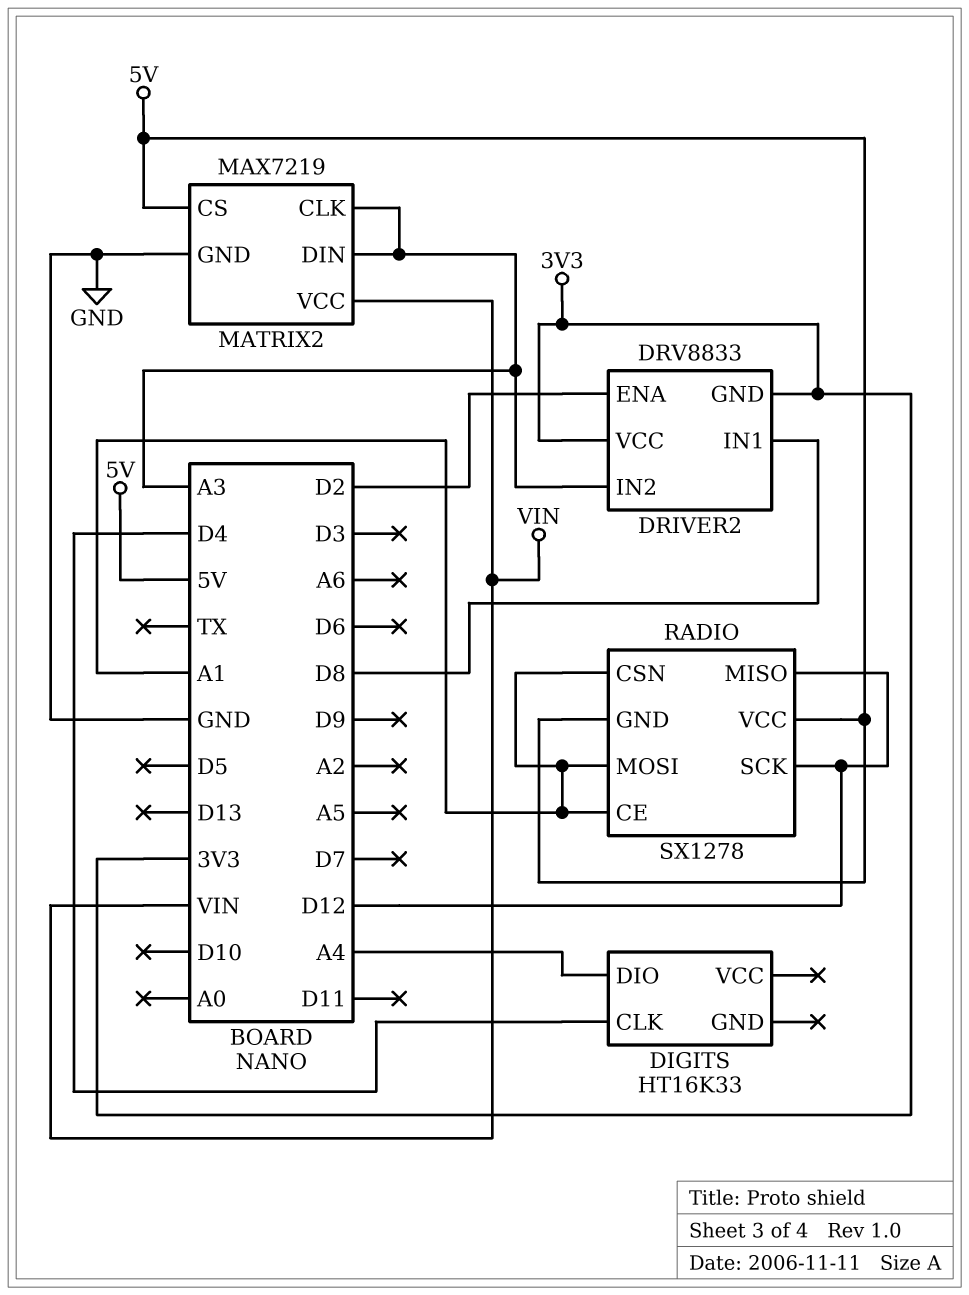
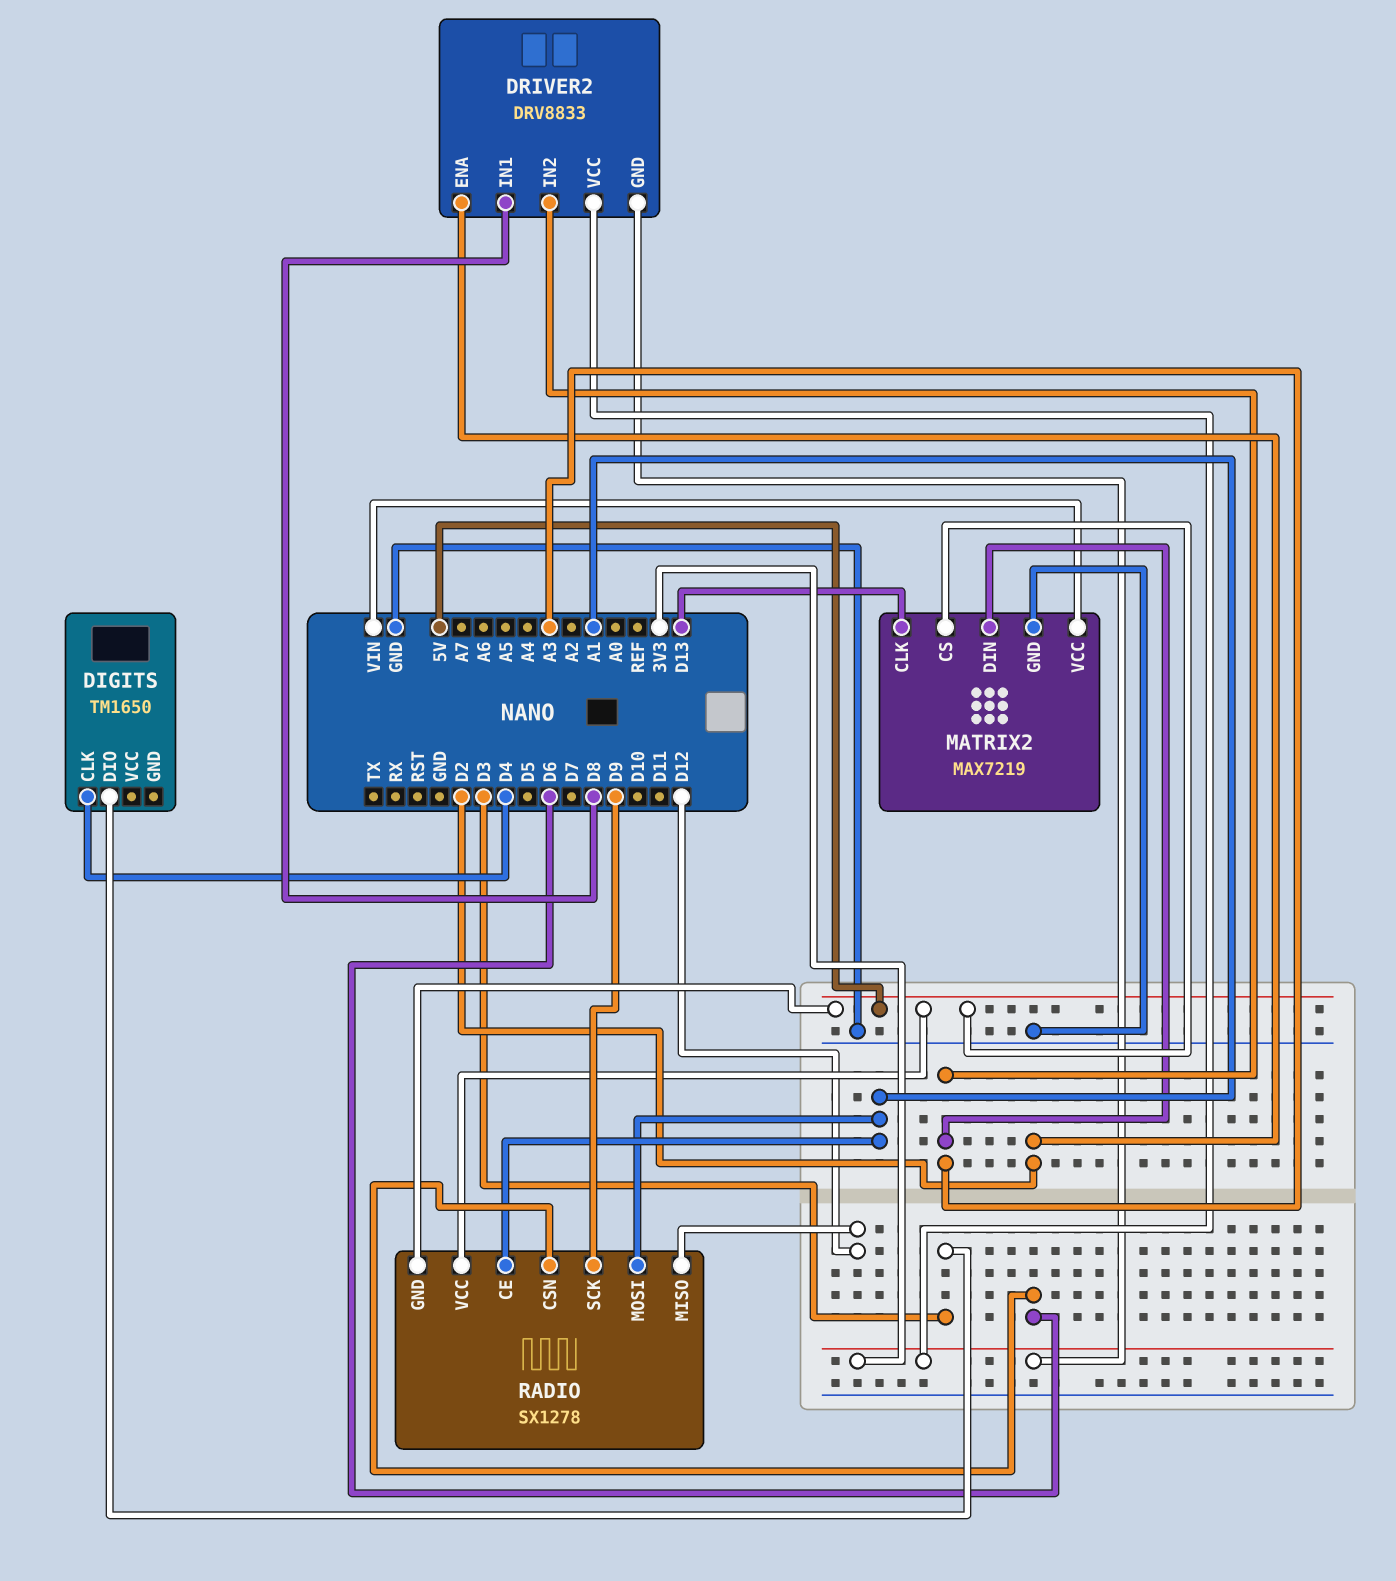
DIGITS: HT16K33 -> TM1650
DIGITS pin DIO: A4 -> D3
MATRIX2 pin CLK: A3 -> D13
RADIO pin CSN: A1 -> D6
RADIO pin SCK: D12 -> D9

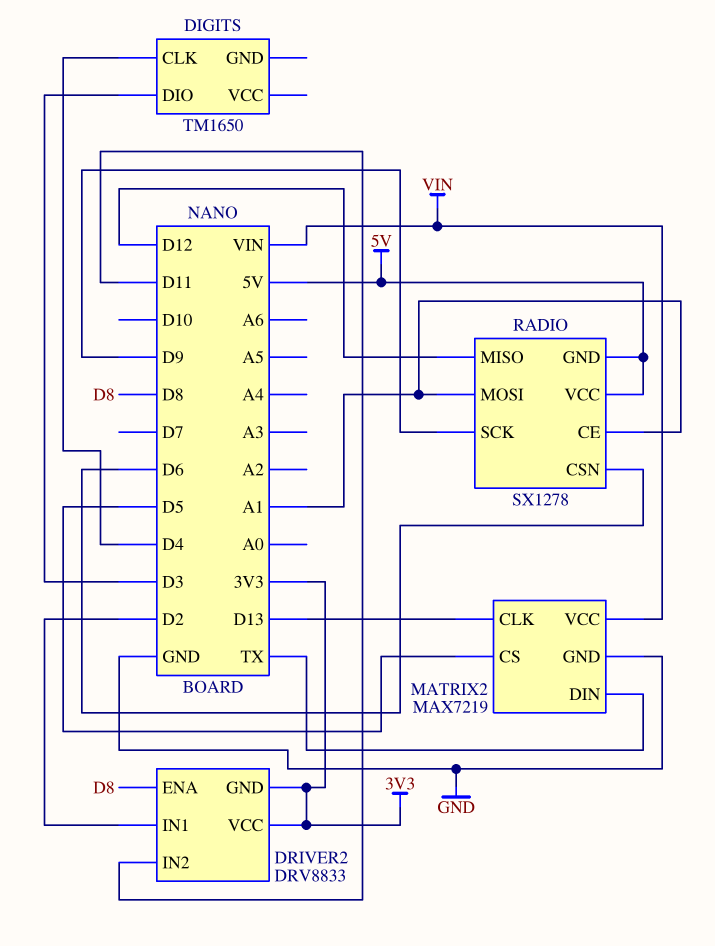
DRIVER2 pin ENA: D2 -> D8
DRIVER2 pin IN1: D8 -> D2
DRIVER2 pin IN2: A3 -> D11
MATRIX2 pin CS: 5V -> D5
MATRIX2 pin DIN: A3 -> TX

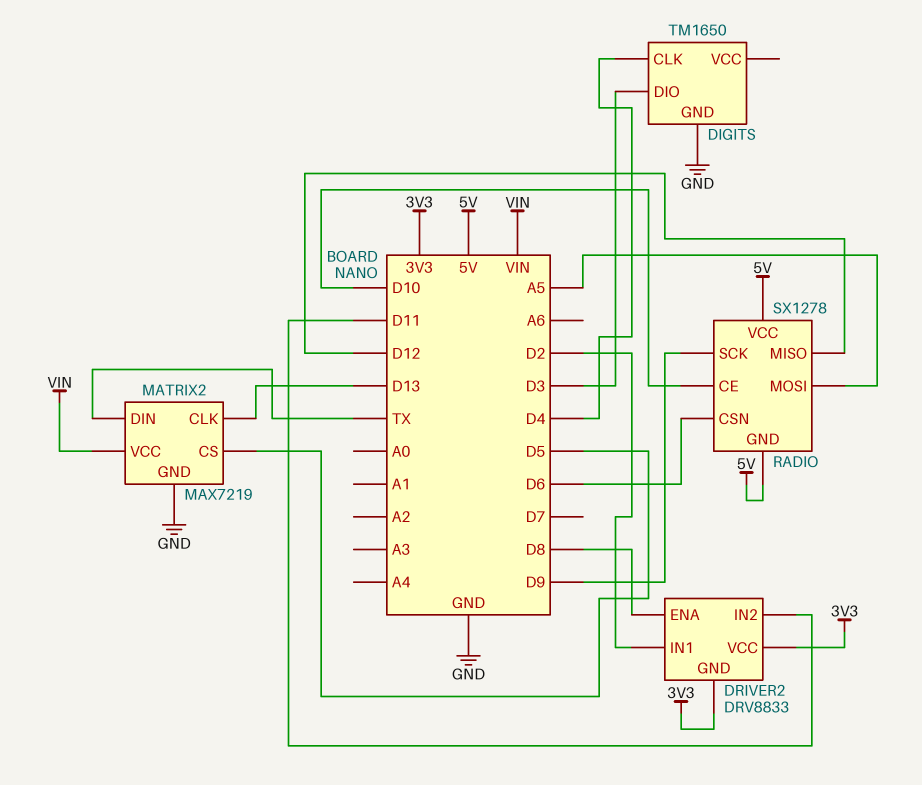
DIGITS pin GND: none -> GND
RADIO pin CE: A1 -> D10
RADIO pin MOSI: A1 -> A5

